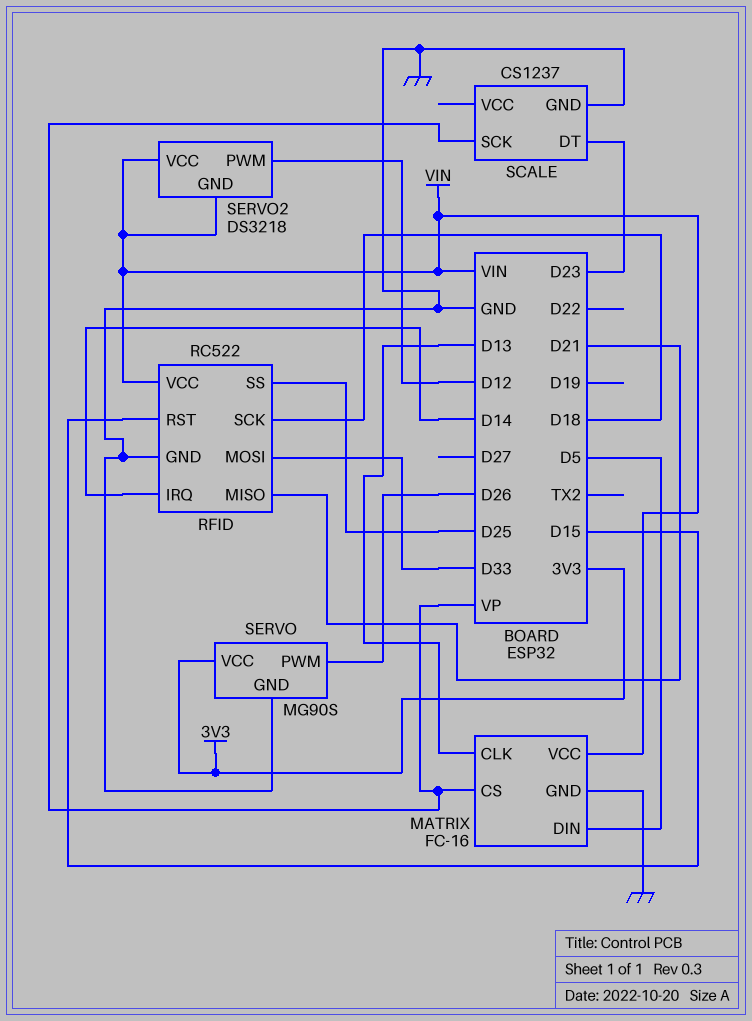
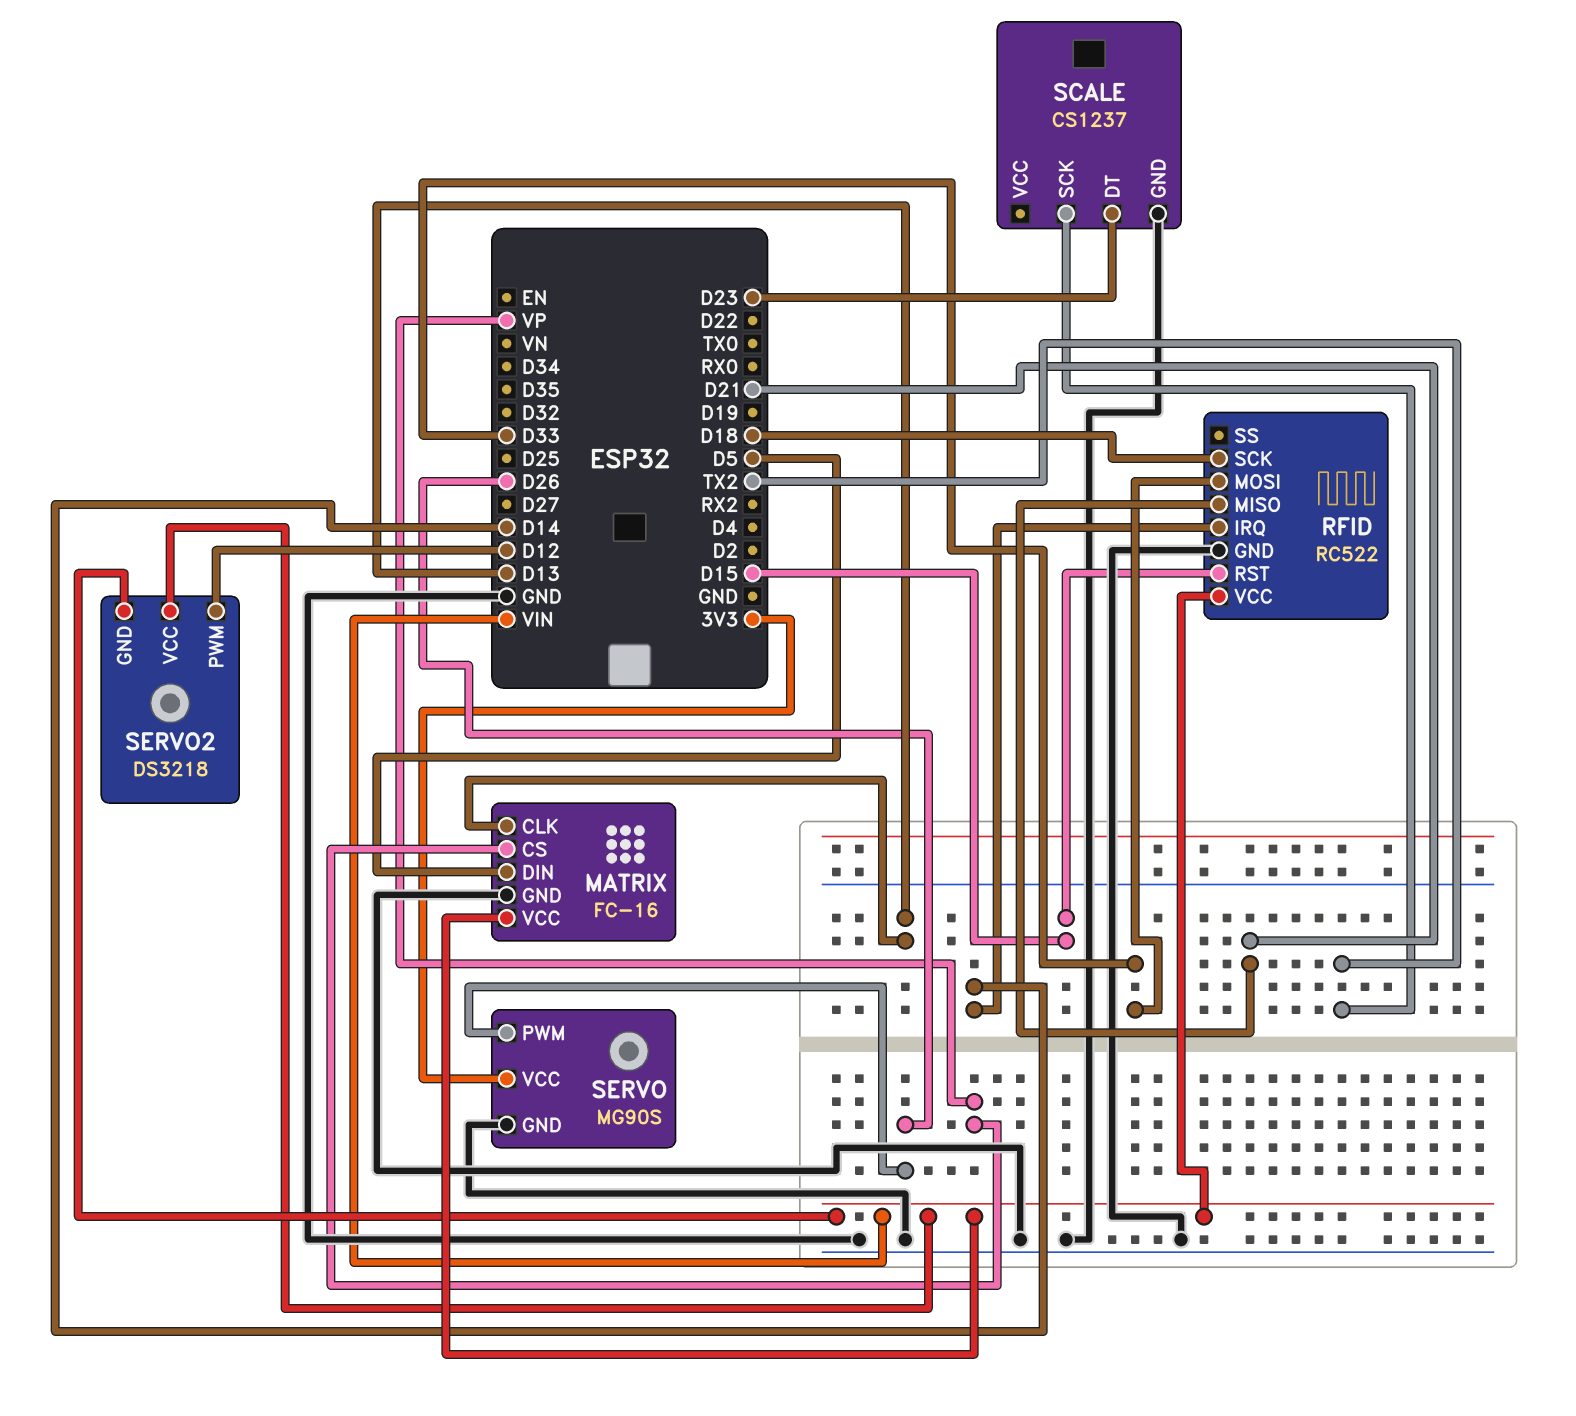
RFID pin SS: D25 -> none
SCALE pin SCK: VP -> TX2

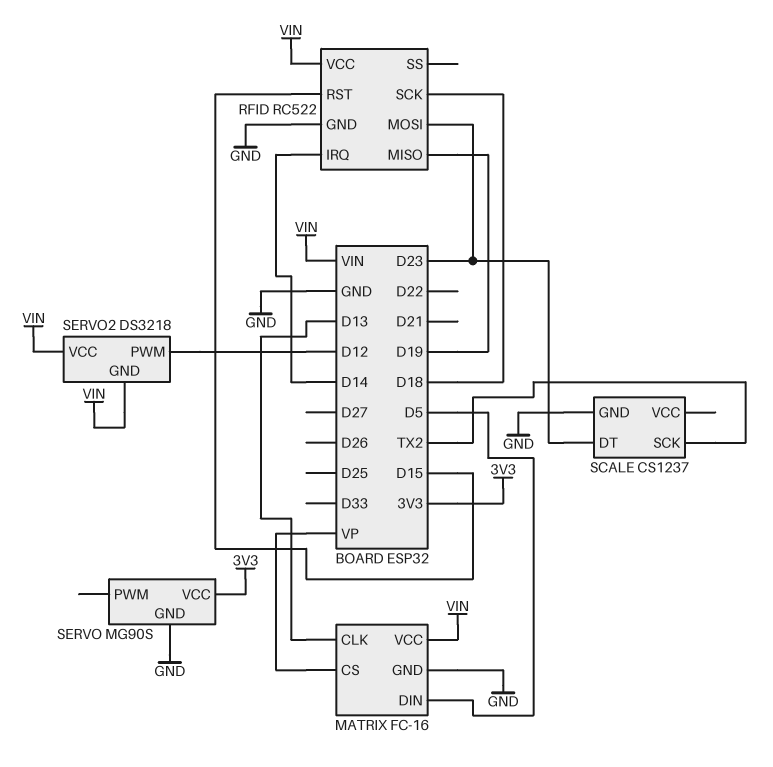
RFID pin MISO: D21 -> D19
RFID pin MOSI: D33 -> D23
SERVO pin PWM: D26 -> none

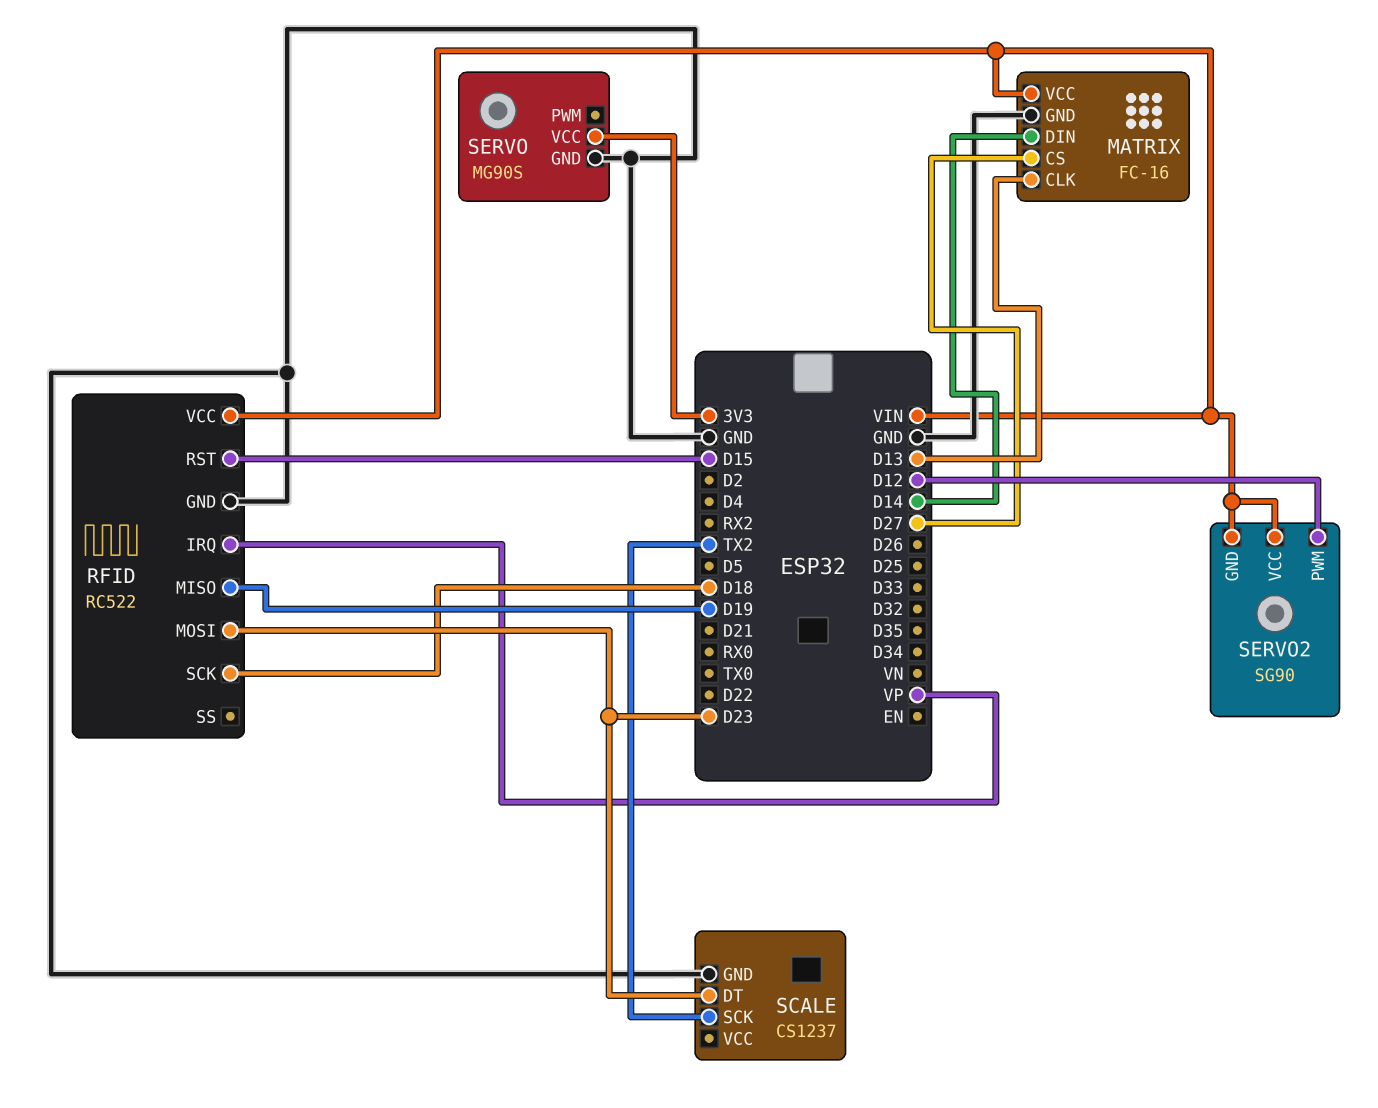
MATRIX pin CS: VP -> D27
MATRIX pin DIN: D5 -> D14
RFID pin IRQ: D14 -> VP
SERVO2: DS3218 -> SG90

